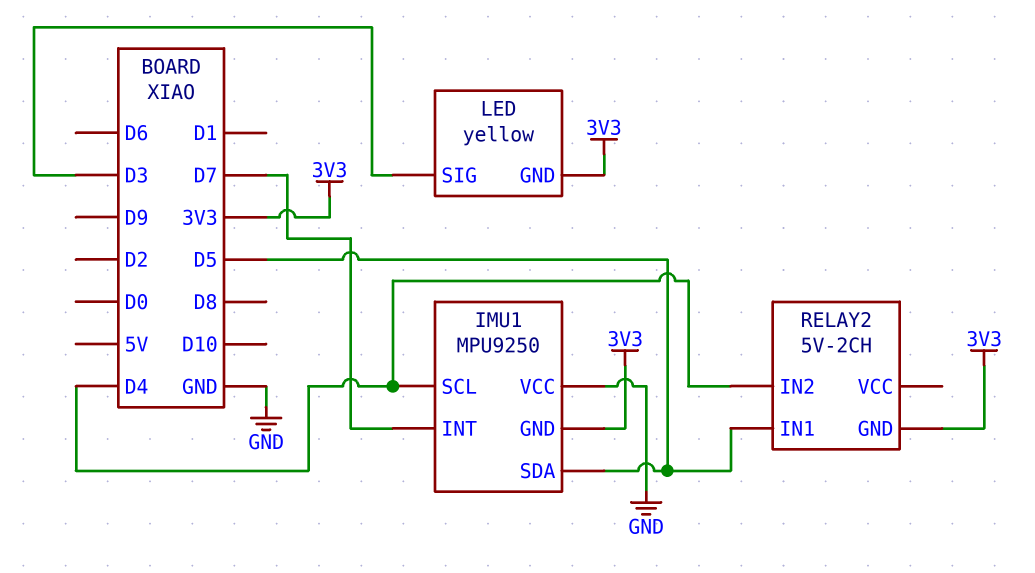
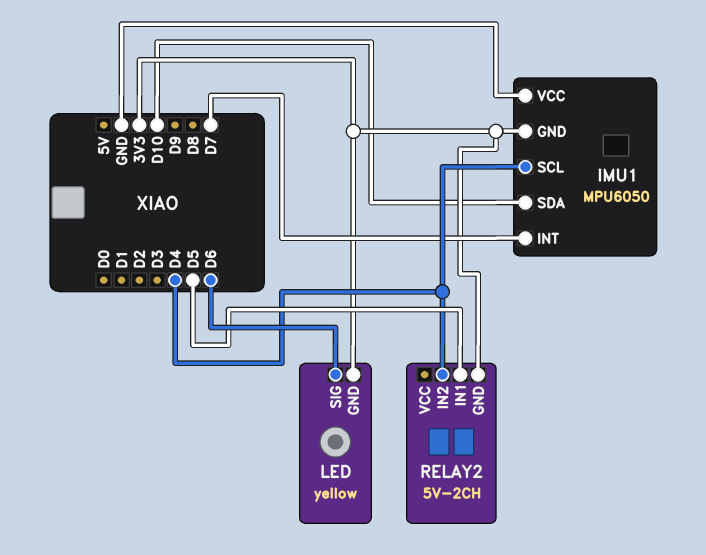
IMU1: MPU9250 -> MPU6050
IMU1 pin SDA: D5 -> D10
LED pin SIG: D3 -> D6

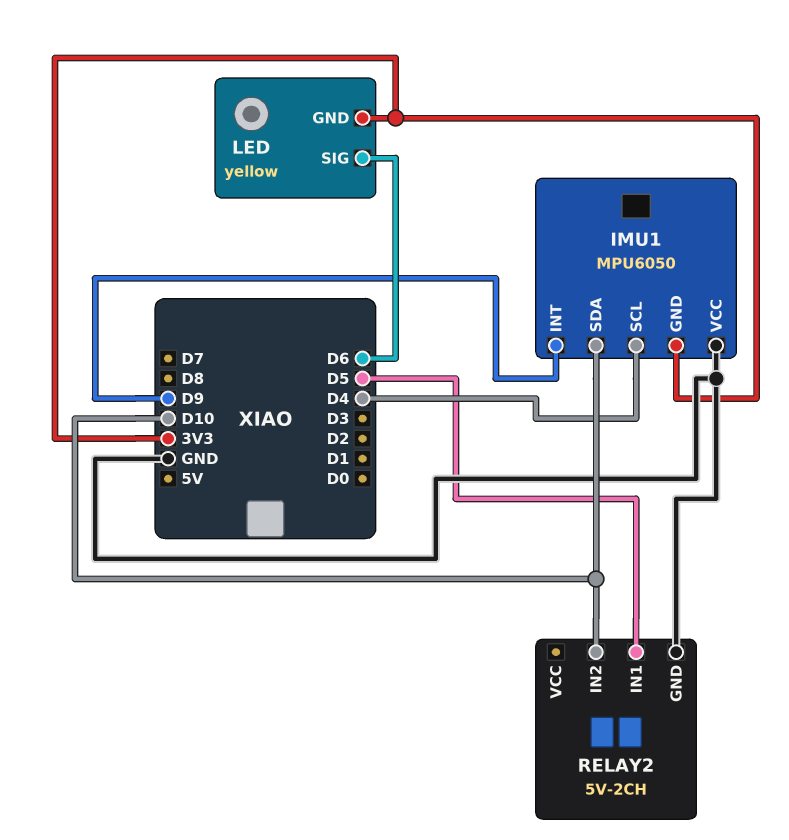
IMU1 pin INT: D7 -> D9
RELAY2 pin GND: 3V3 -> GND
RELAY2 pin IN2: D4 -> D10

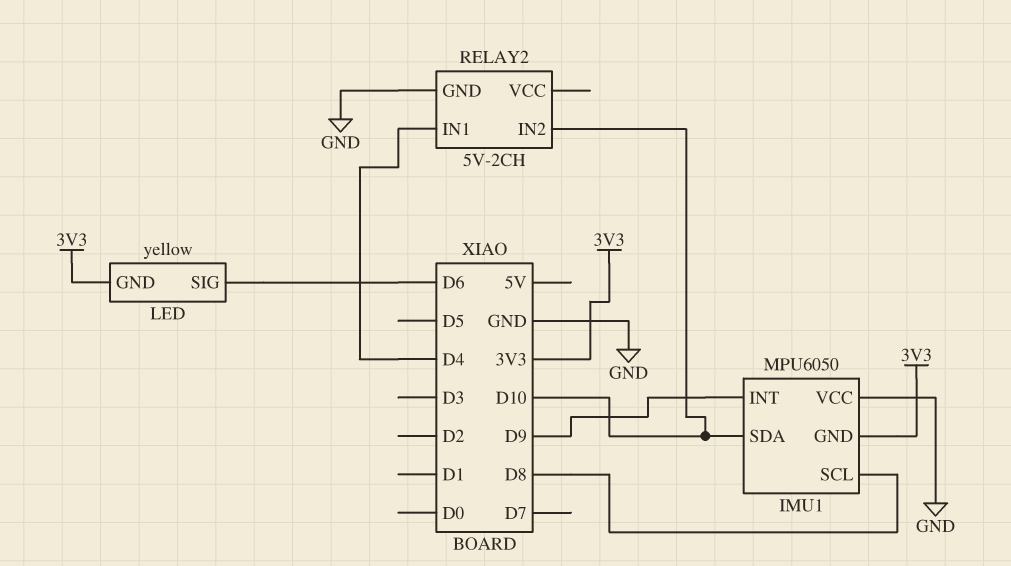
IMU1 pin SCL: D4 -> D8
RELAY2 pin IN1: D5 -> D4

